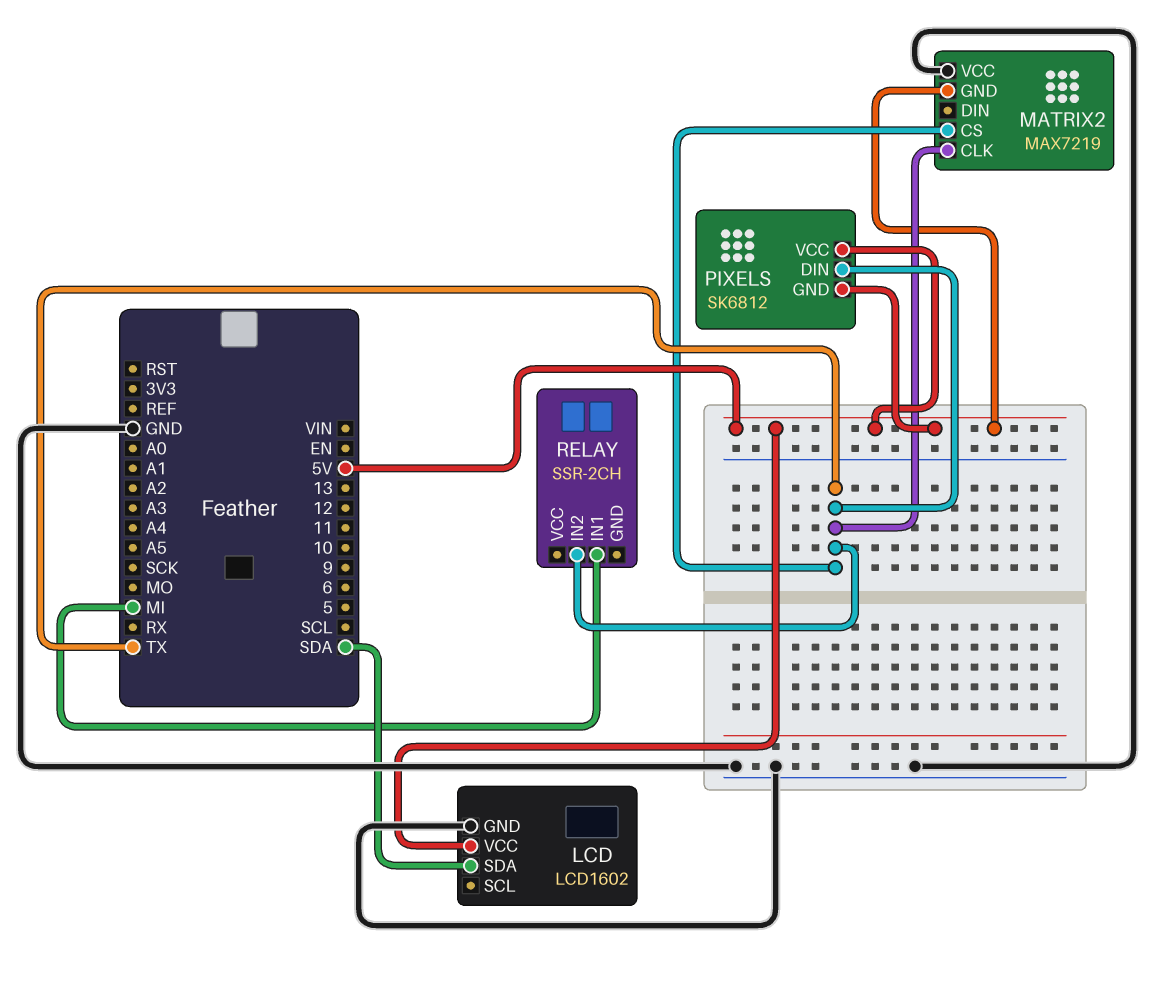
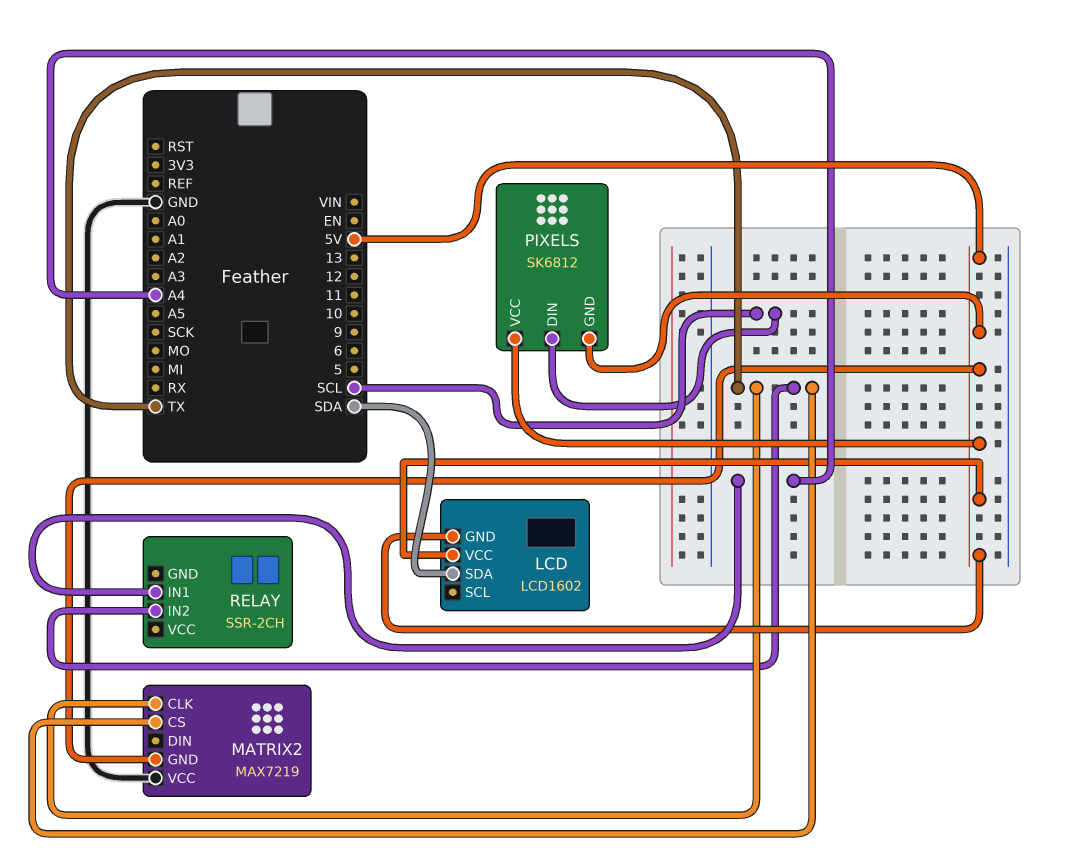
LCD pin GND: GND -> 5V
PIXELS pin DIN: TX -> SCL
RELAY pin IN1: MI -> A4

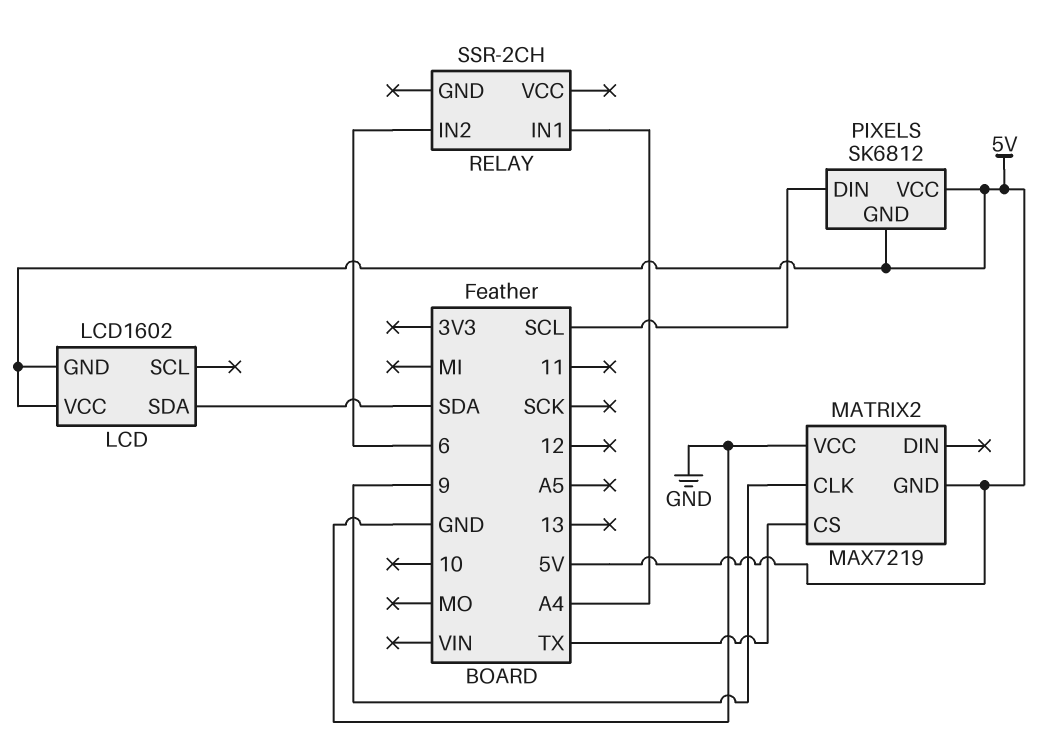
MATRIX2 pin CLK: TX -> 9
RELAY pin IN2: TX -> 6

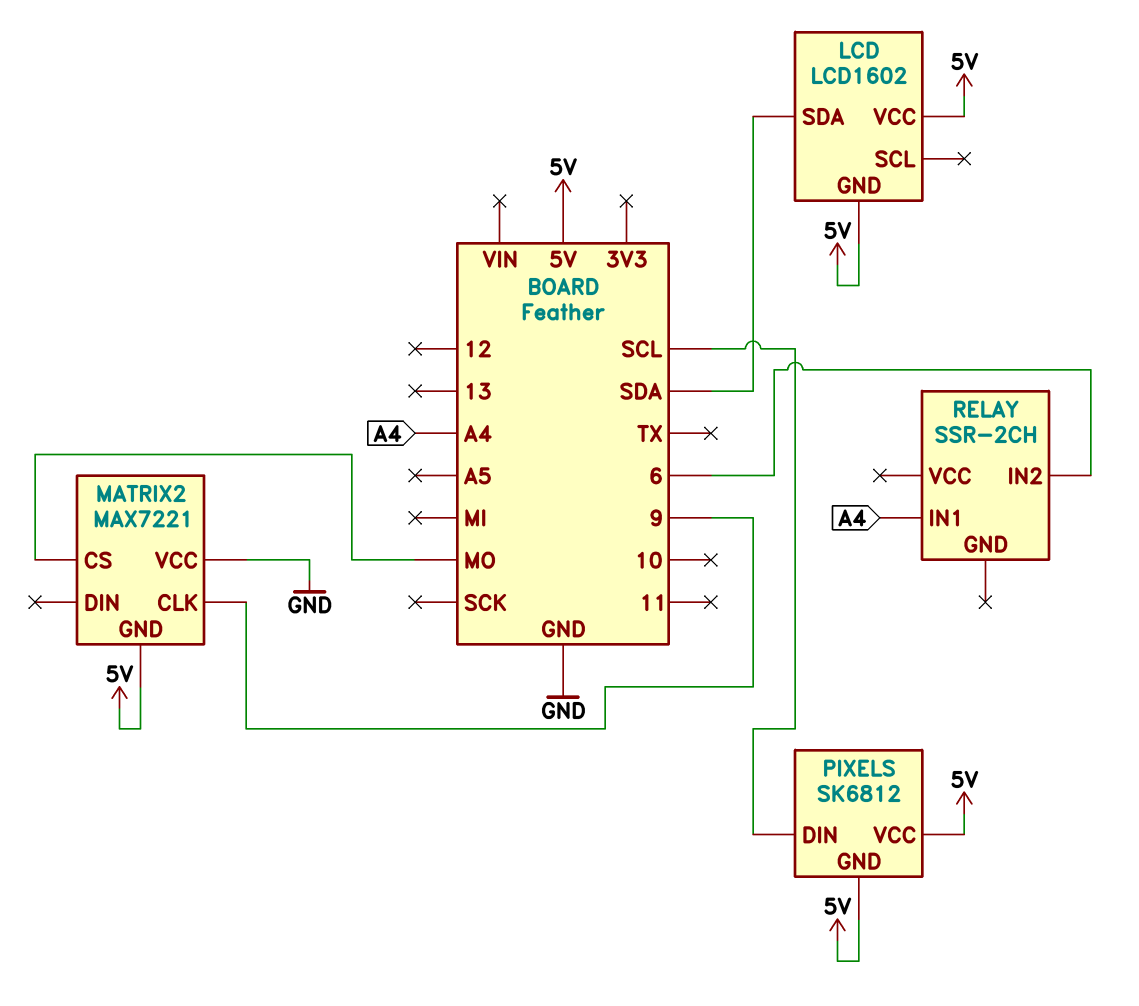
MATRIX2: MAX7219 -> MAX7221
MATRIX2 pin CS: TX -> MO

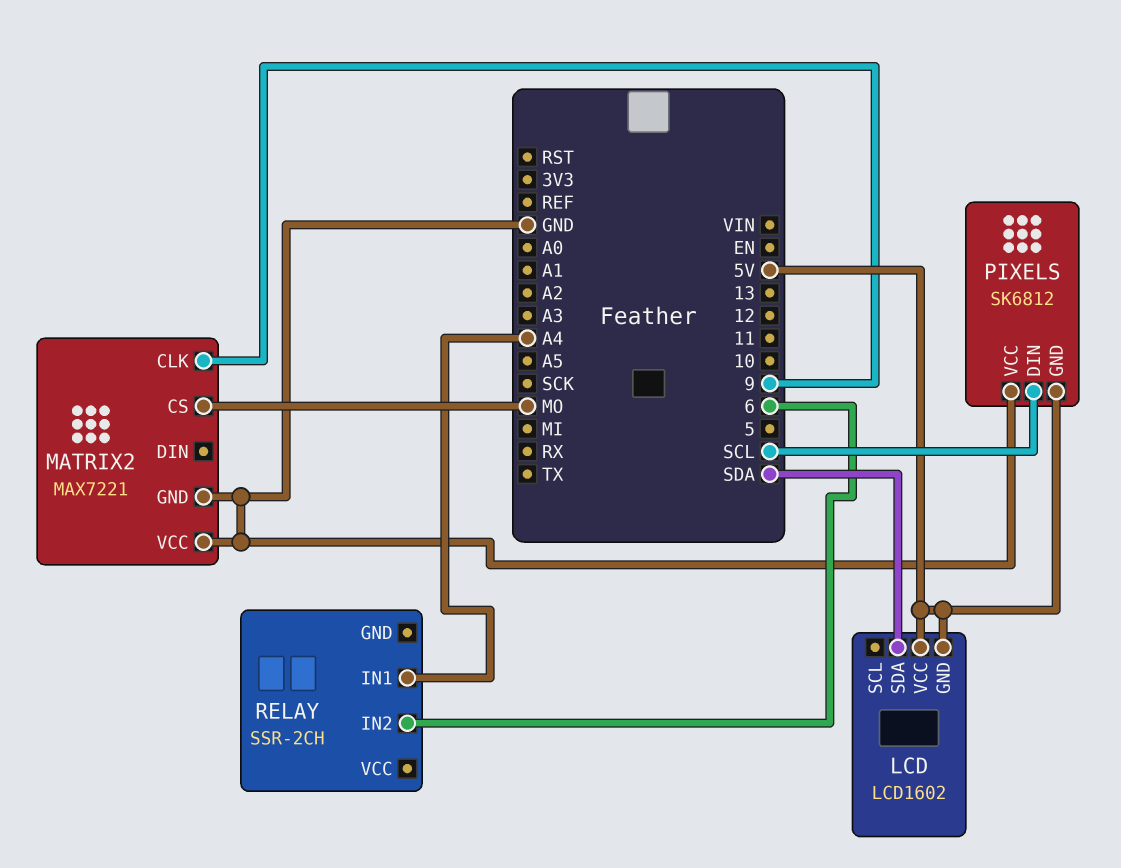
MATRIX2 pin GND: 5V -> GND
PIXELS pin VCC: 5V -> GND

